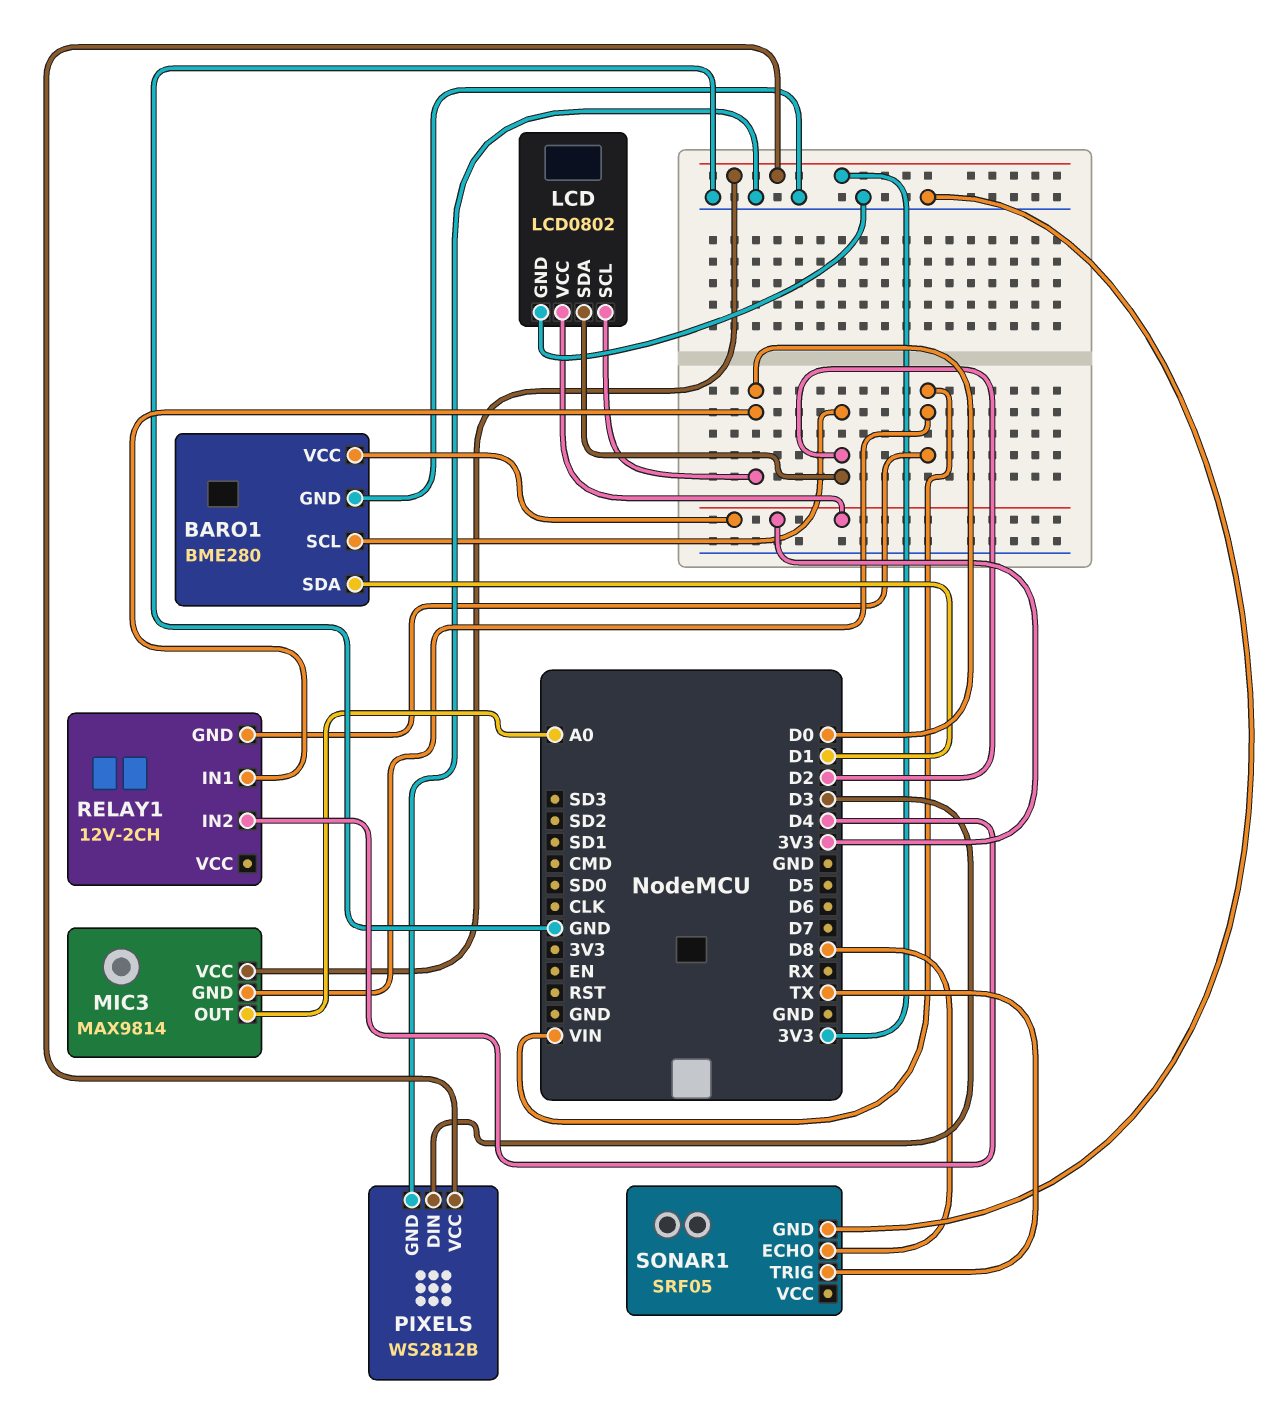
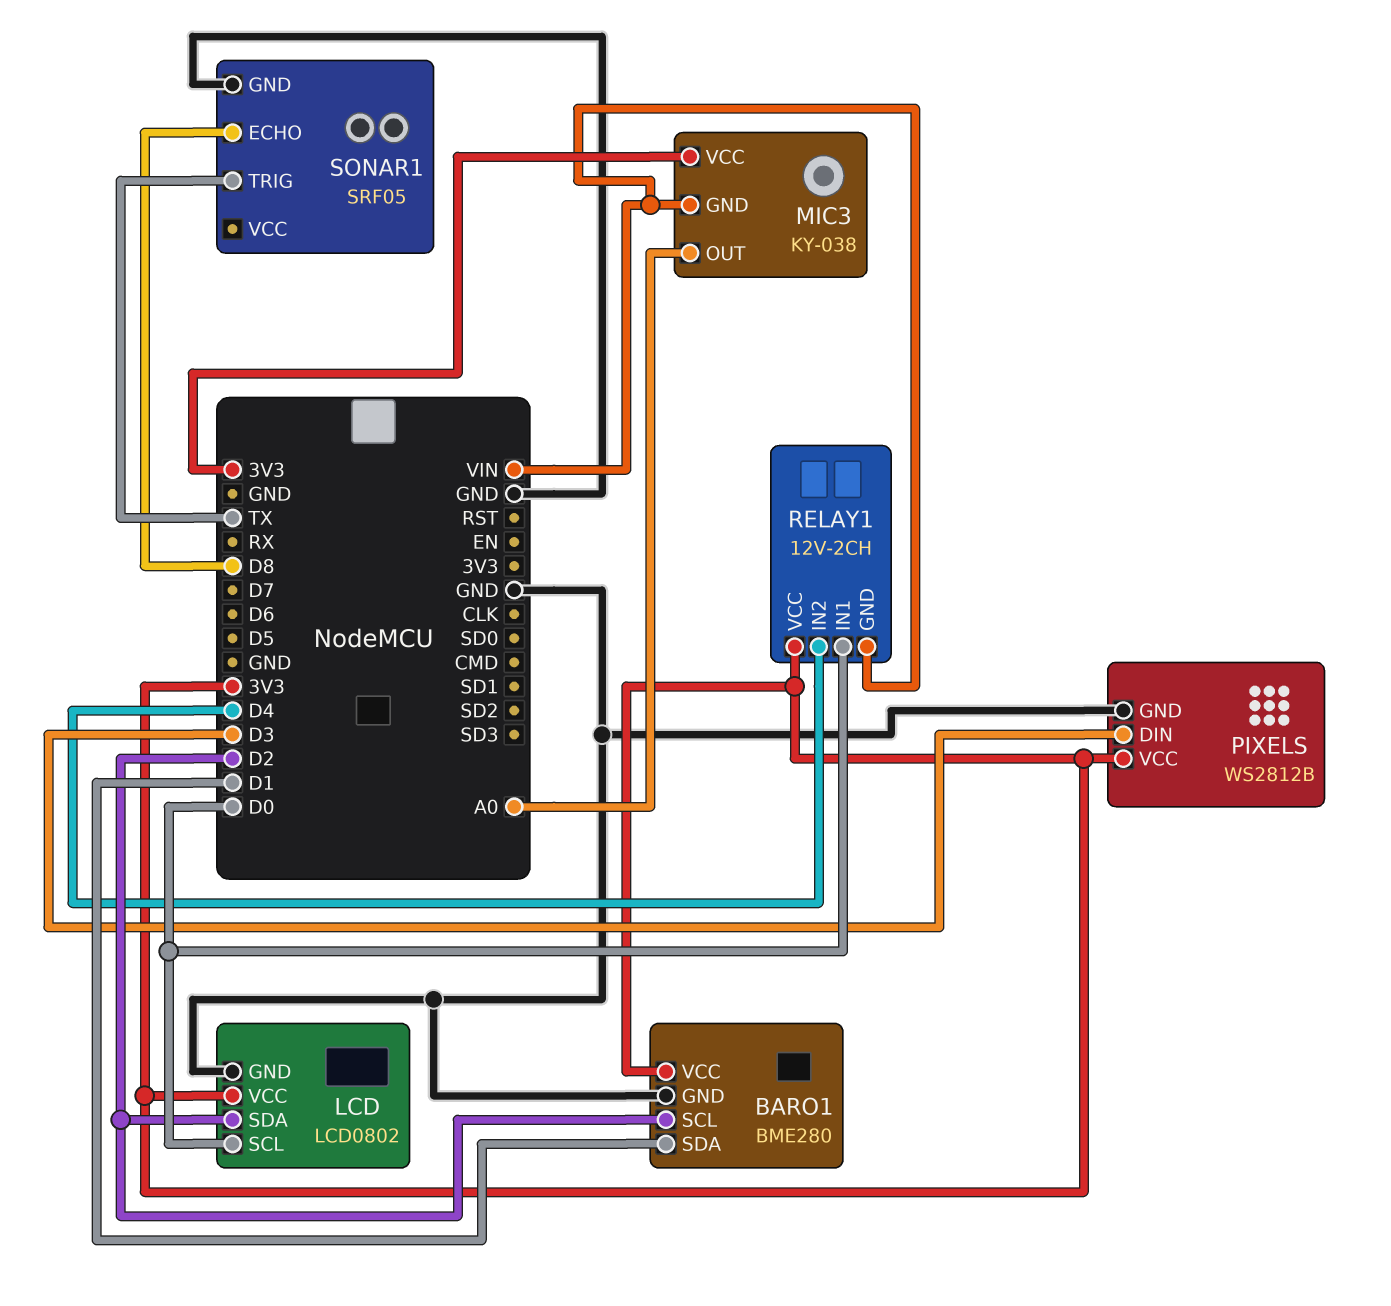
MIC3: MAX9814 -> KY-038
RELAY1 pin VCC: none -> 3V3

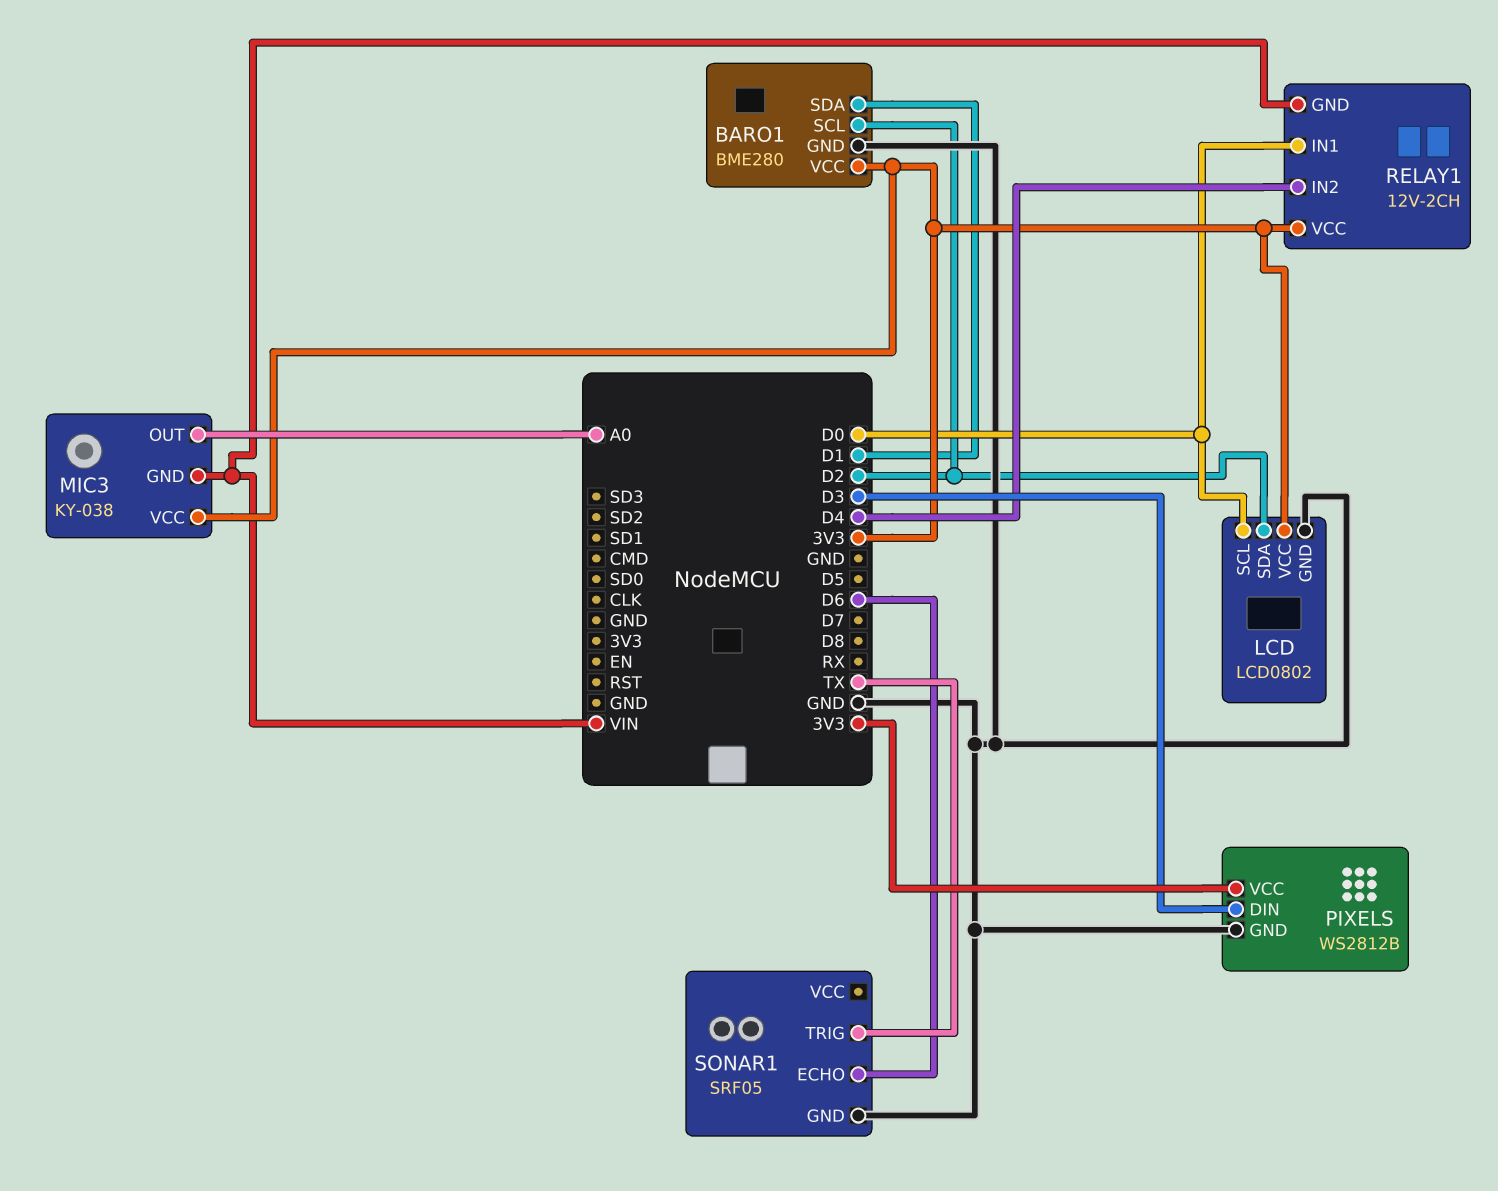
SONAR1 pin ECHO: D8 -> D6

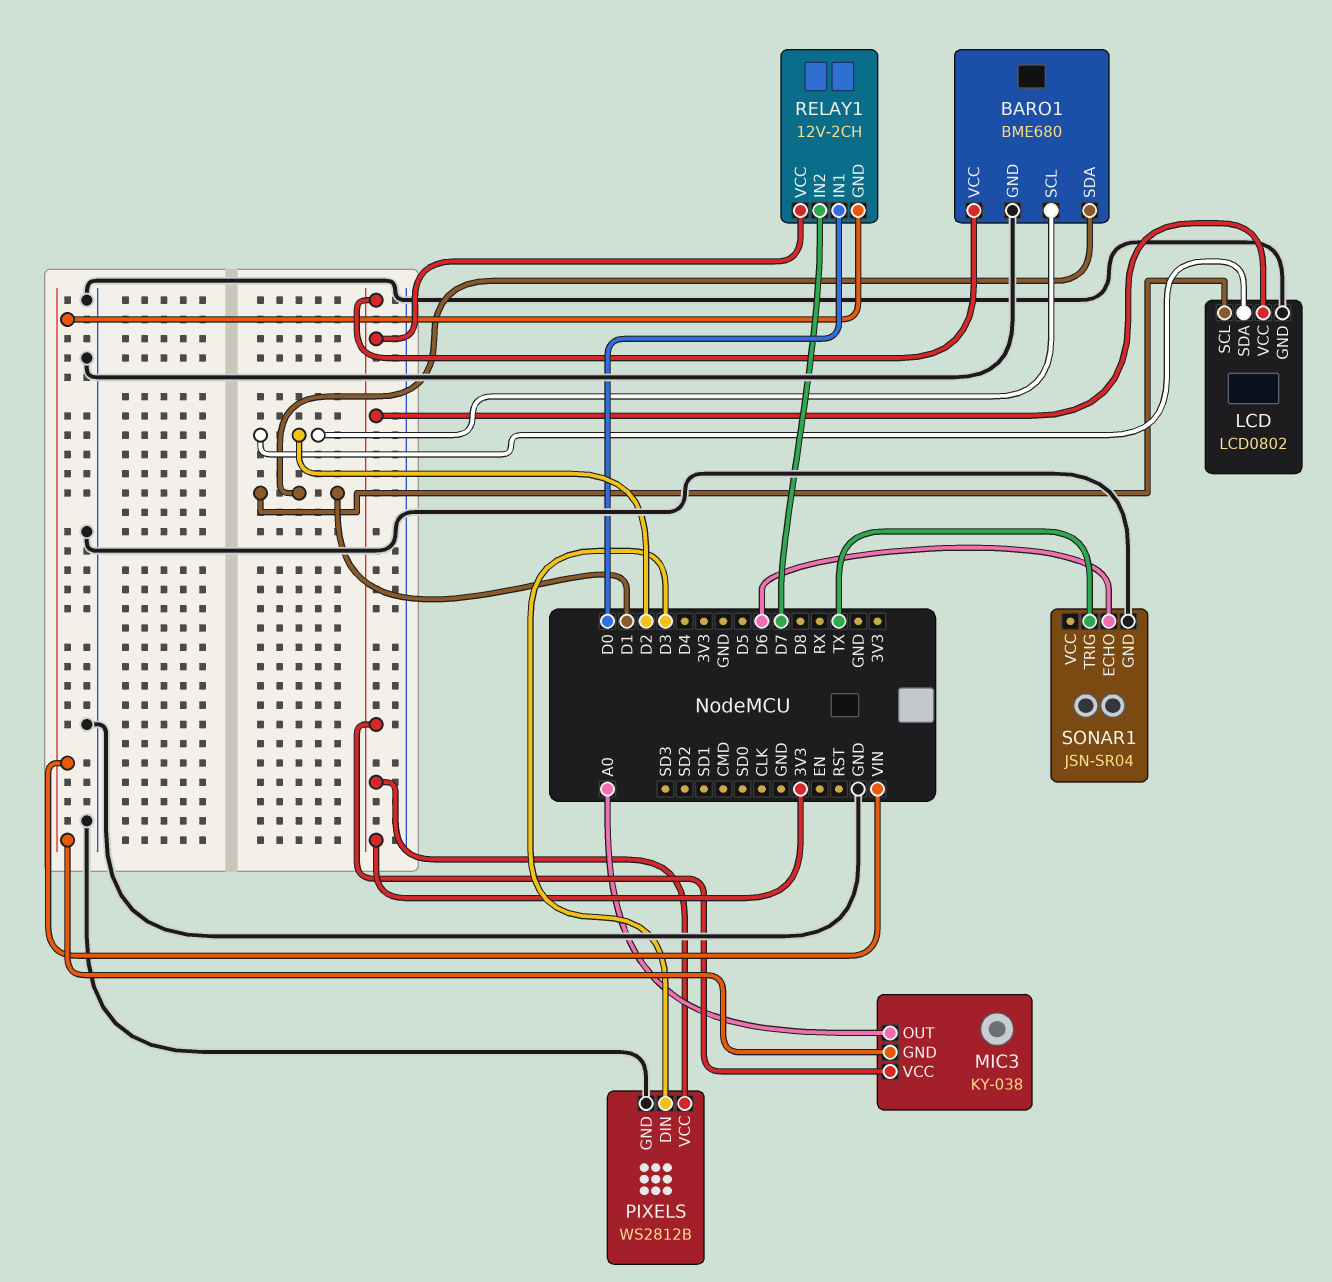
BARO1: BME280 -> BME680
LCD pin SCL: D0 -> D1
RELAY1 pin IN2: D4 -> D7
SONAR1: SRF05 -> JSN-SR04

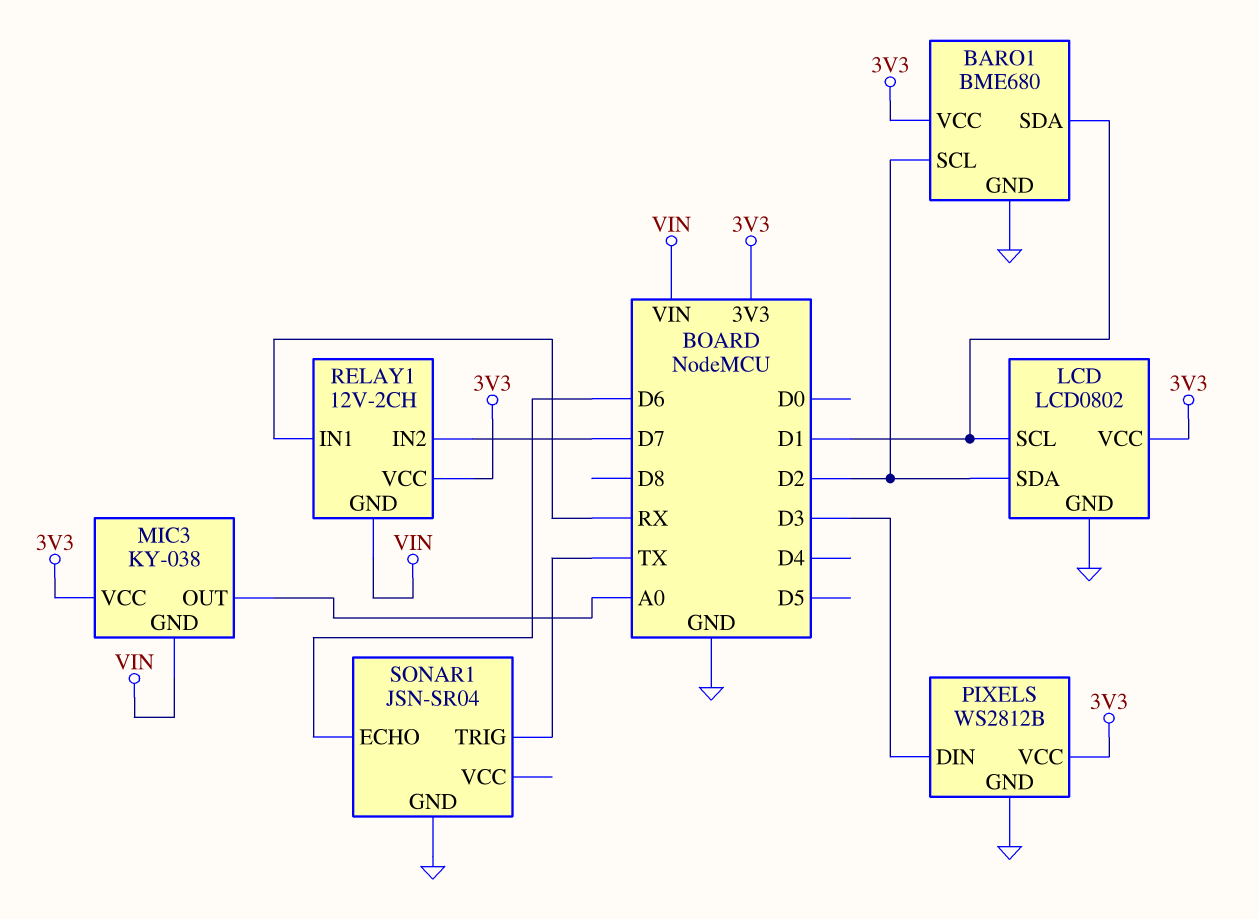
RELAY1 pin IN1: D0 -> RX

